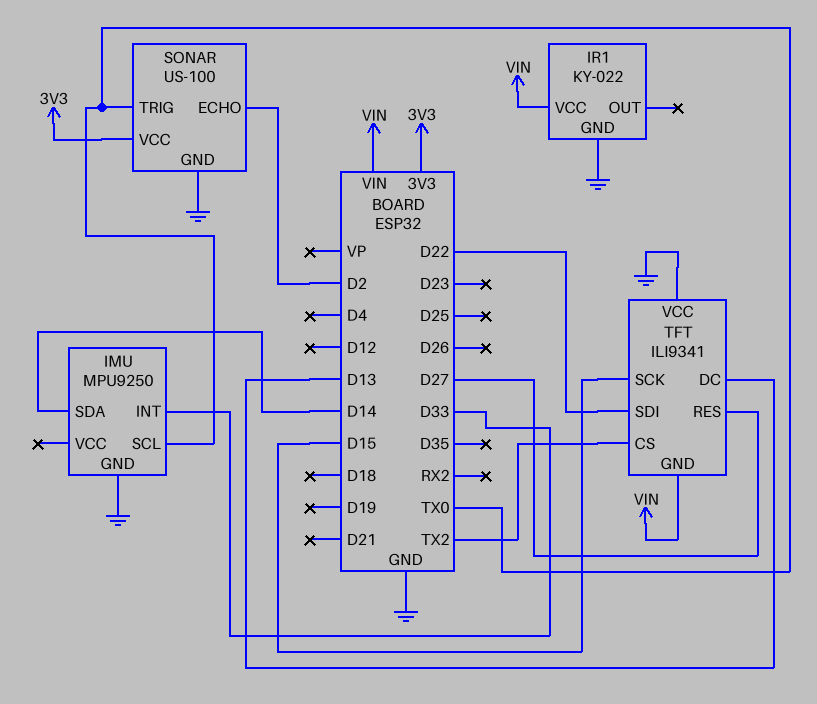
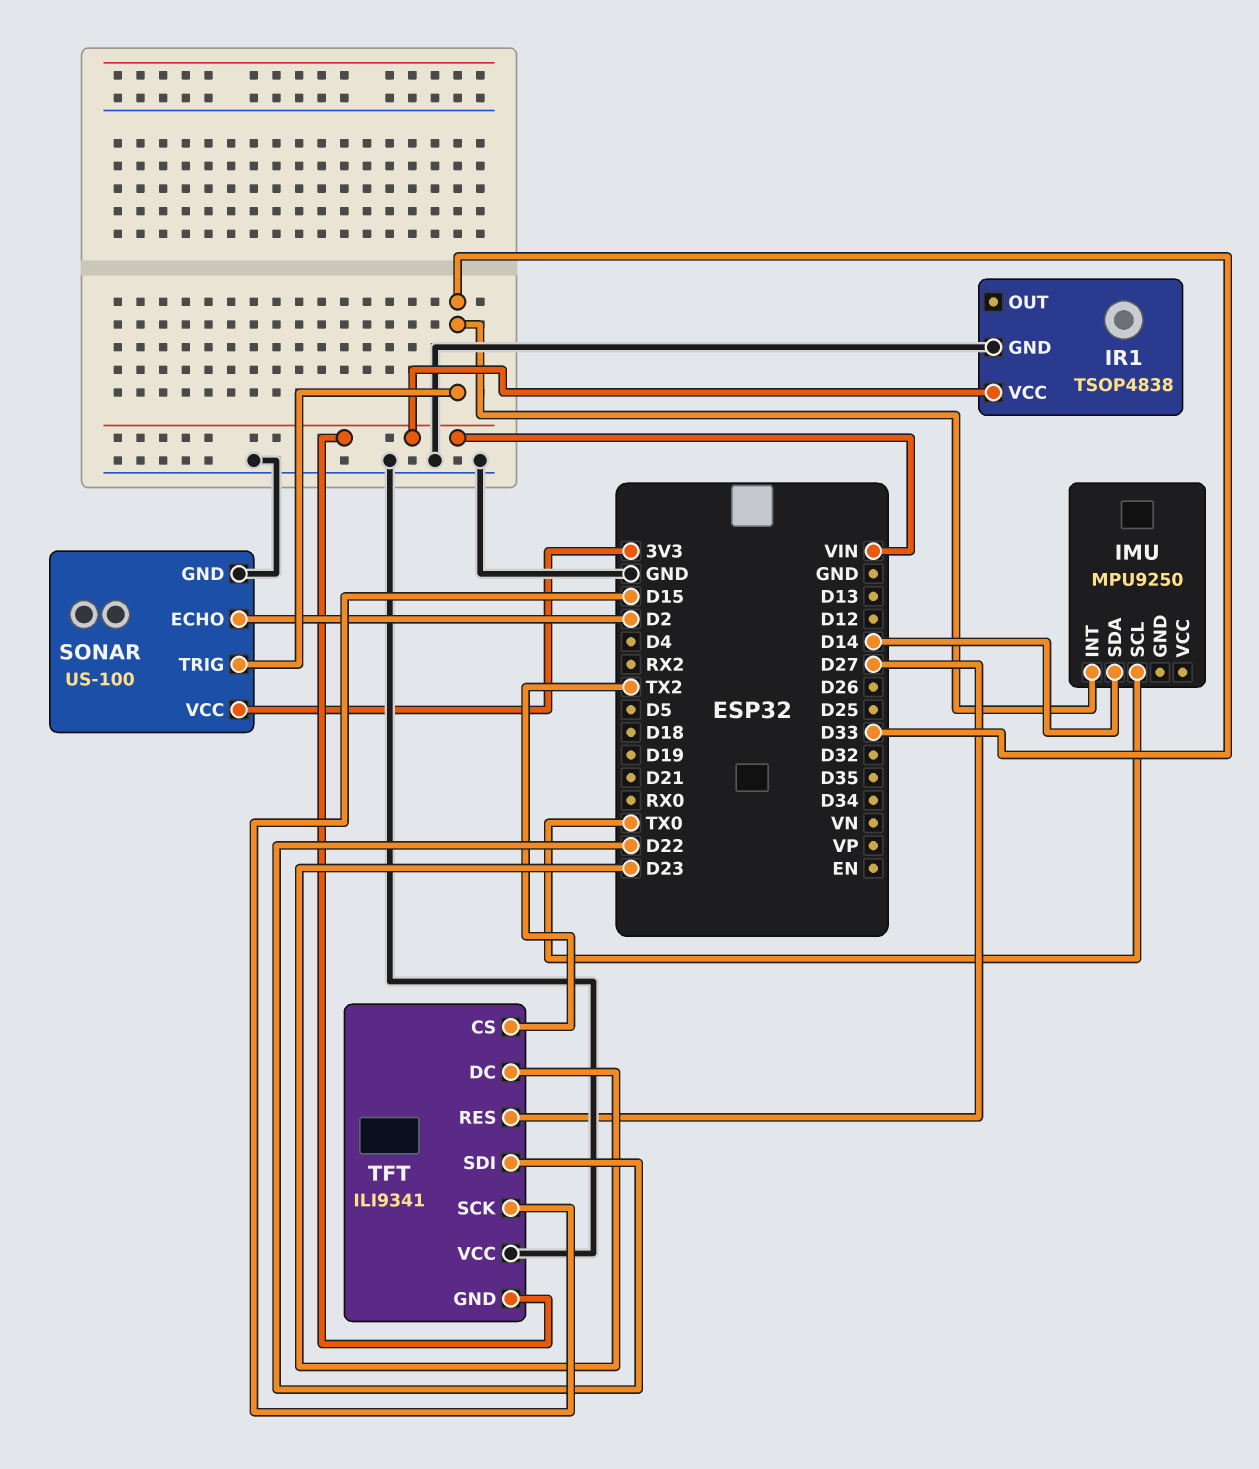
IMU pin GND: GND -> none
IR1: KY-022 -> TSOP4838
SONAR pin TRIG: TX0 -> D33
TFT pin DC: D13 -> D23

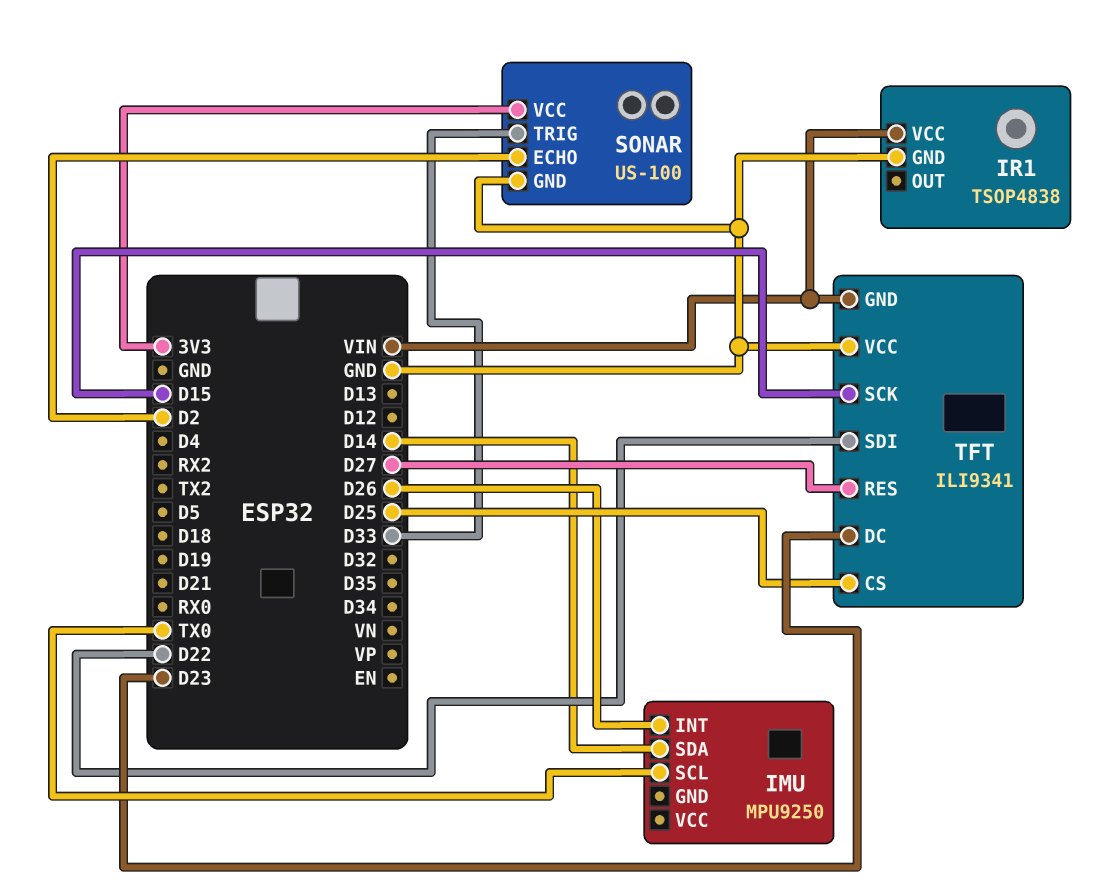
IMU pin INT: D33 -> D26
TFT pin CS: TX2 -> D25

